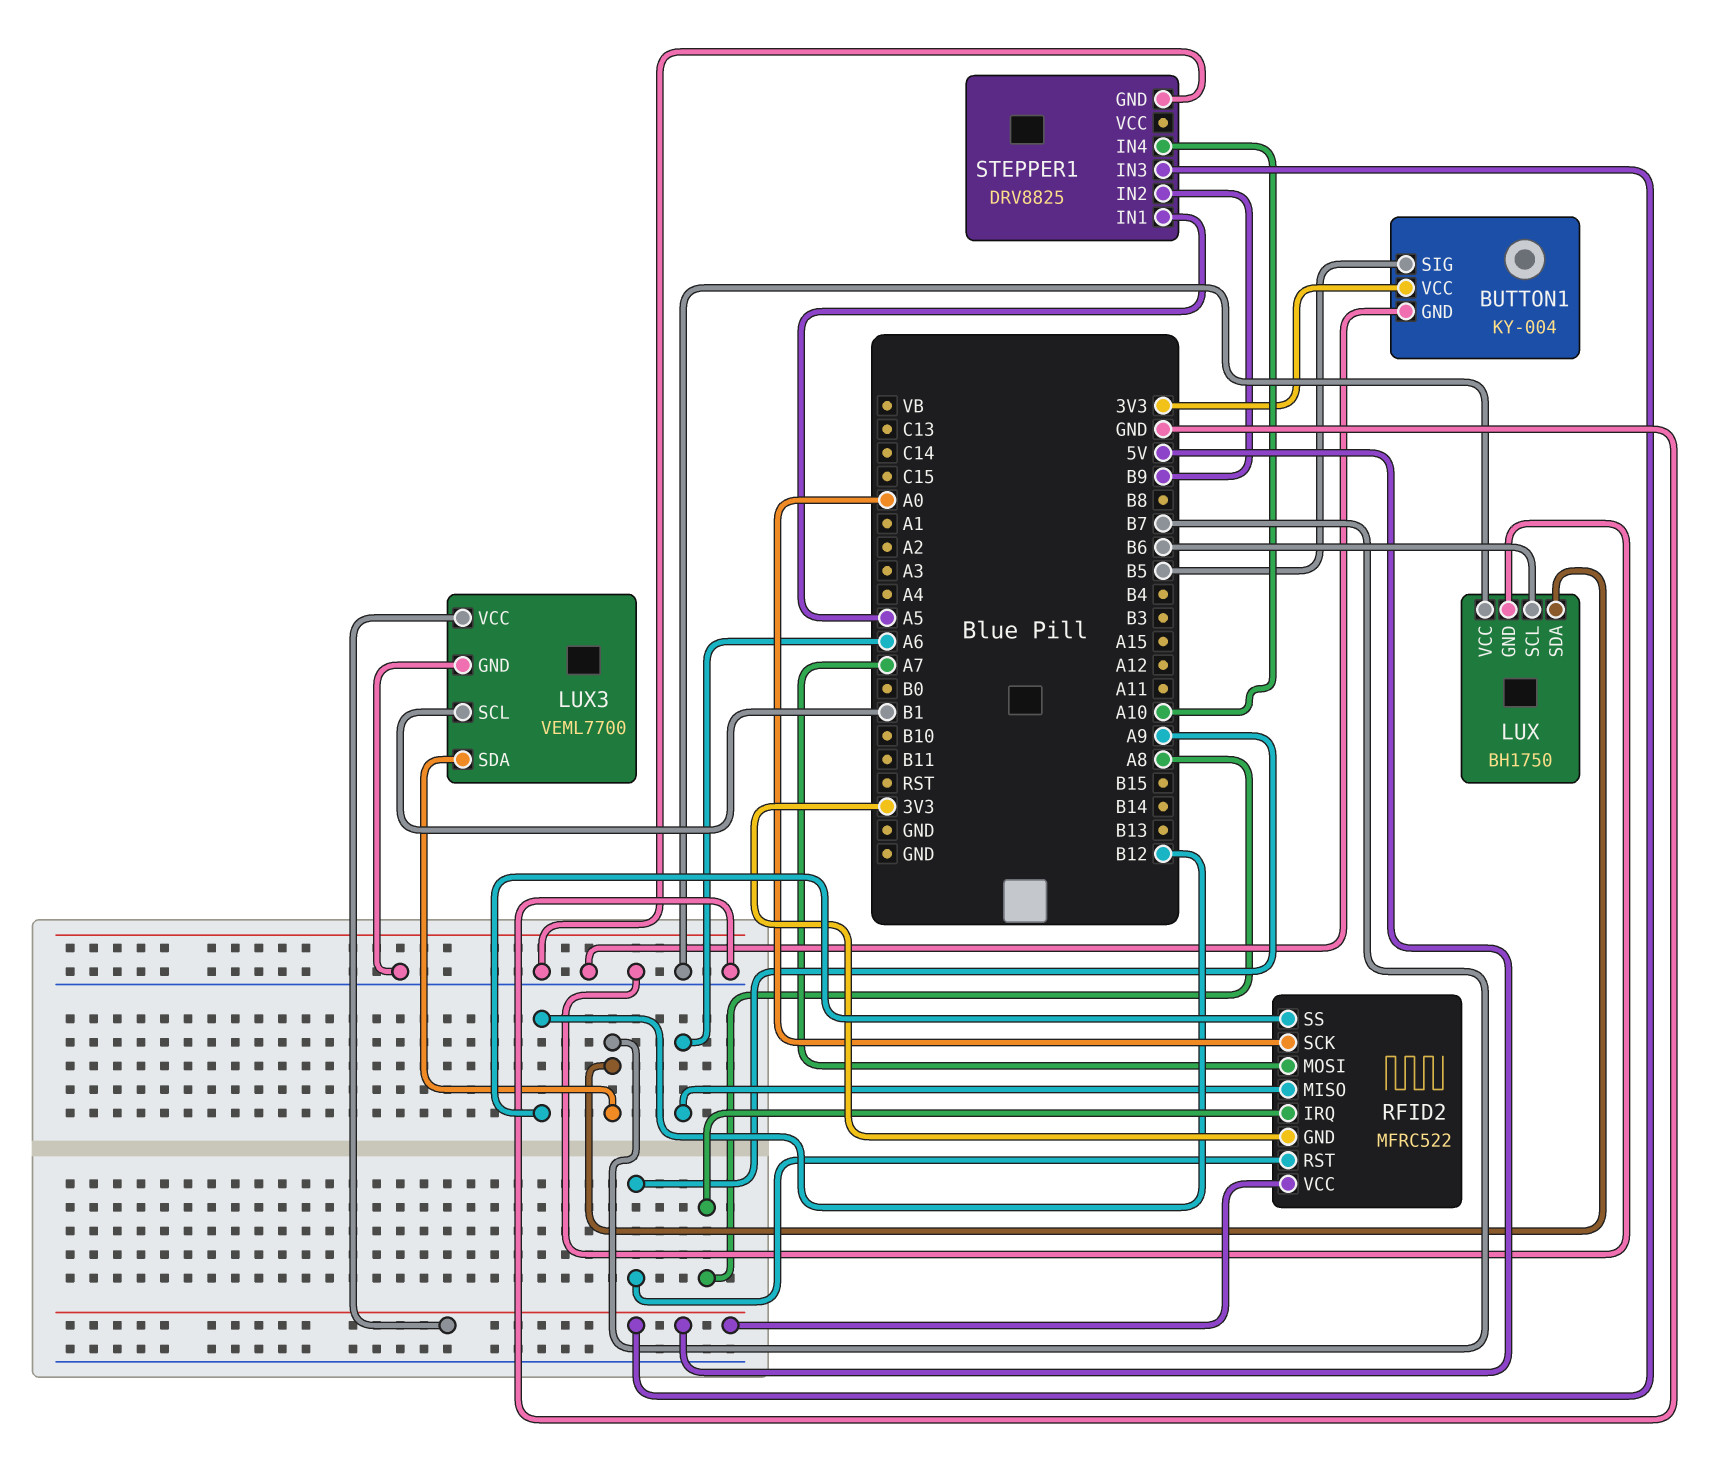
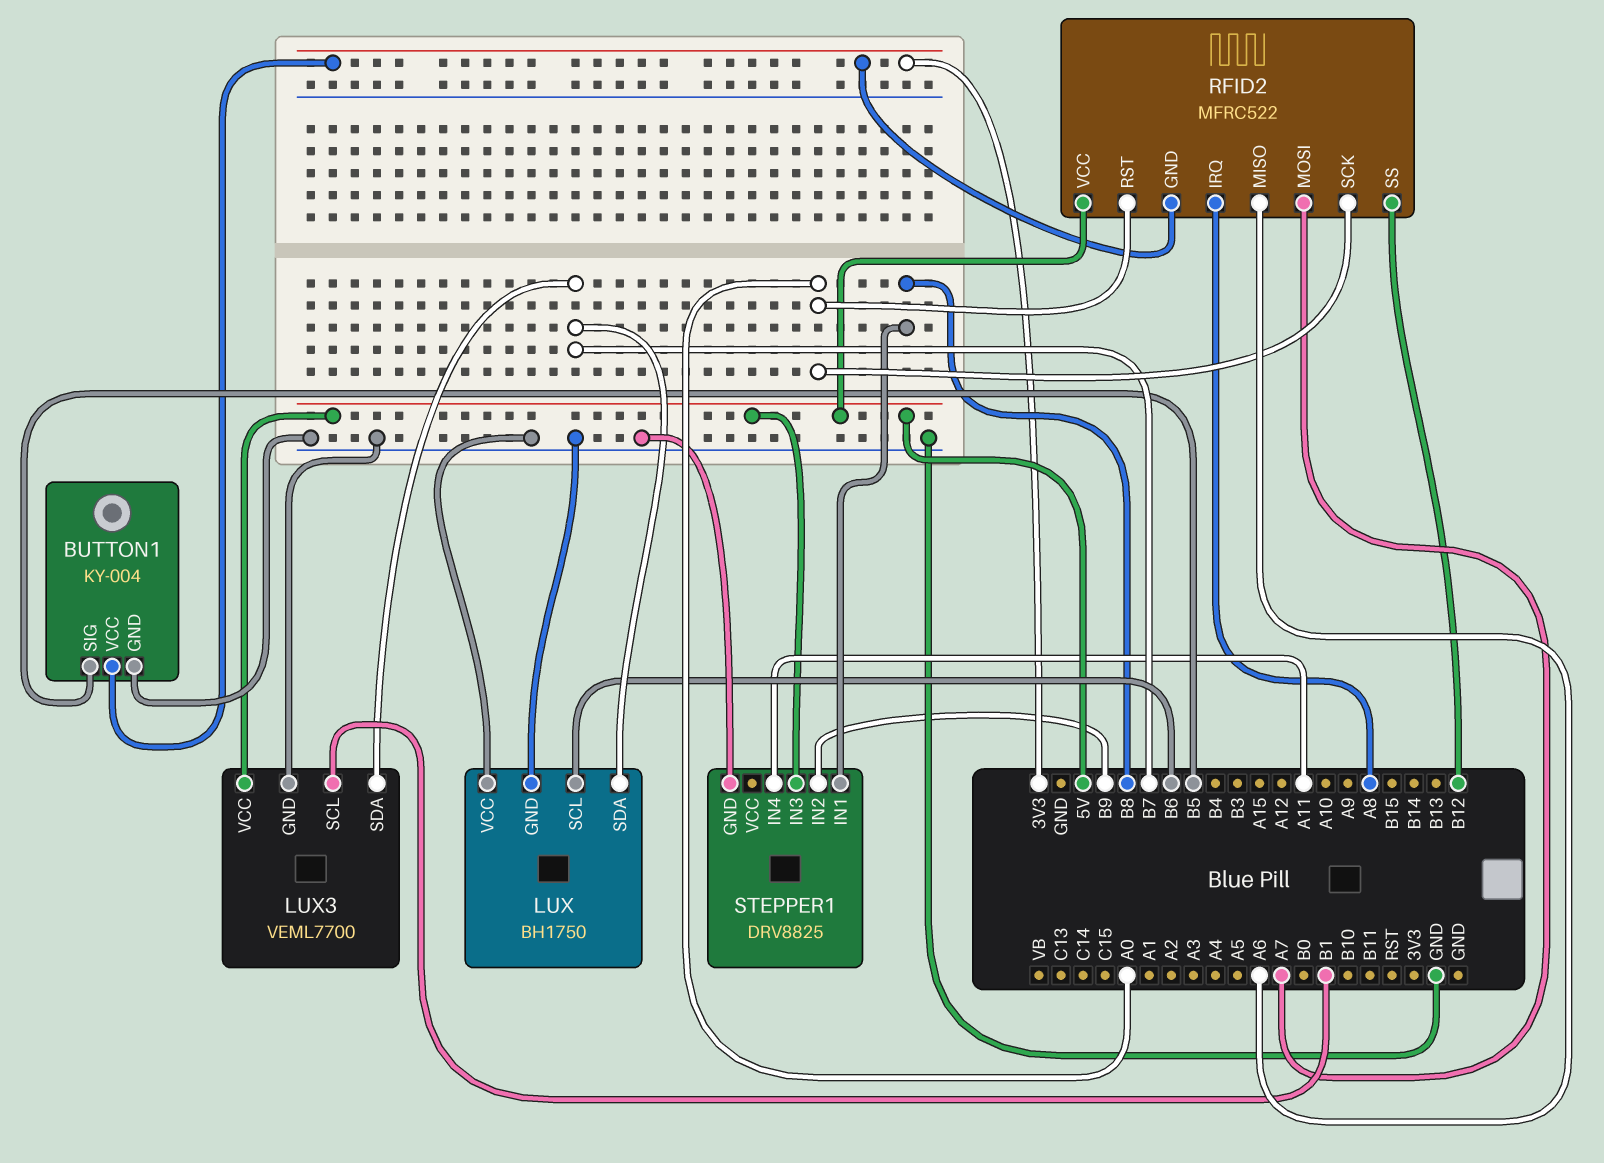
RFID2 pin RST: A9 -> A0
STEPPER1 pin IN1: A5 -> B8
STEPPER1 pin IN4: A10 -> A11

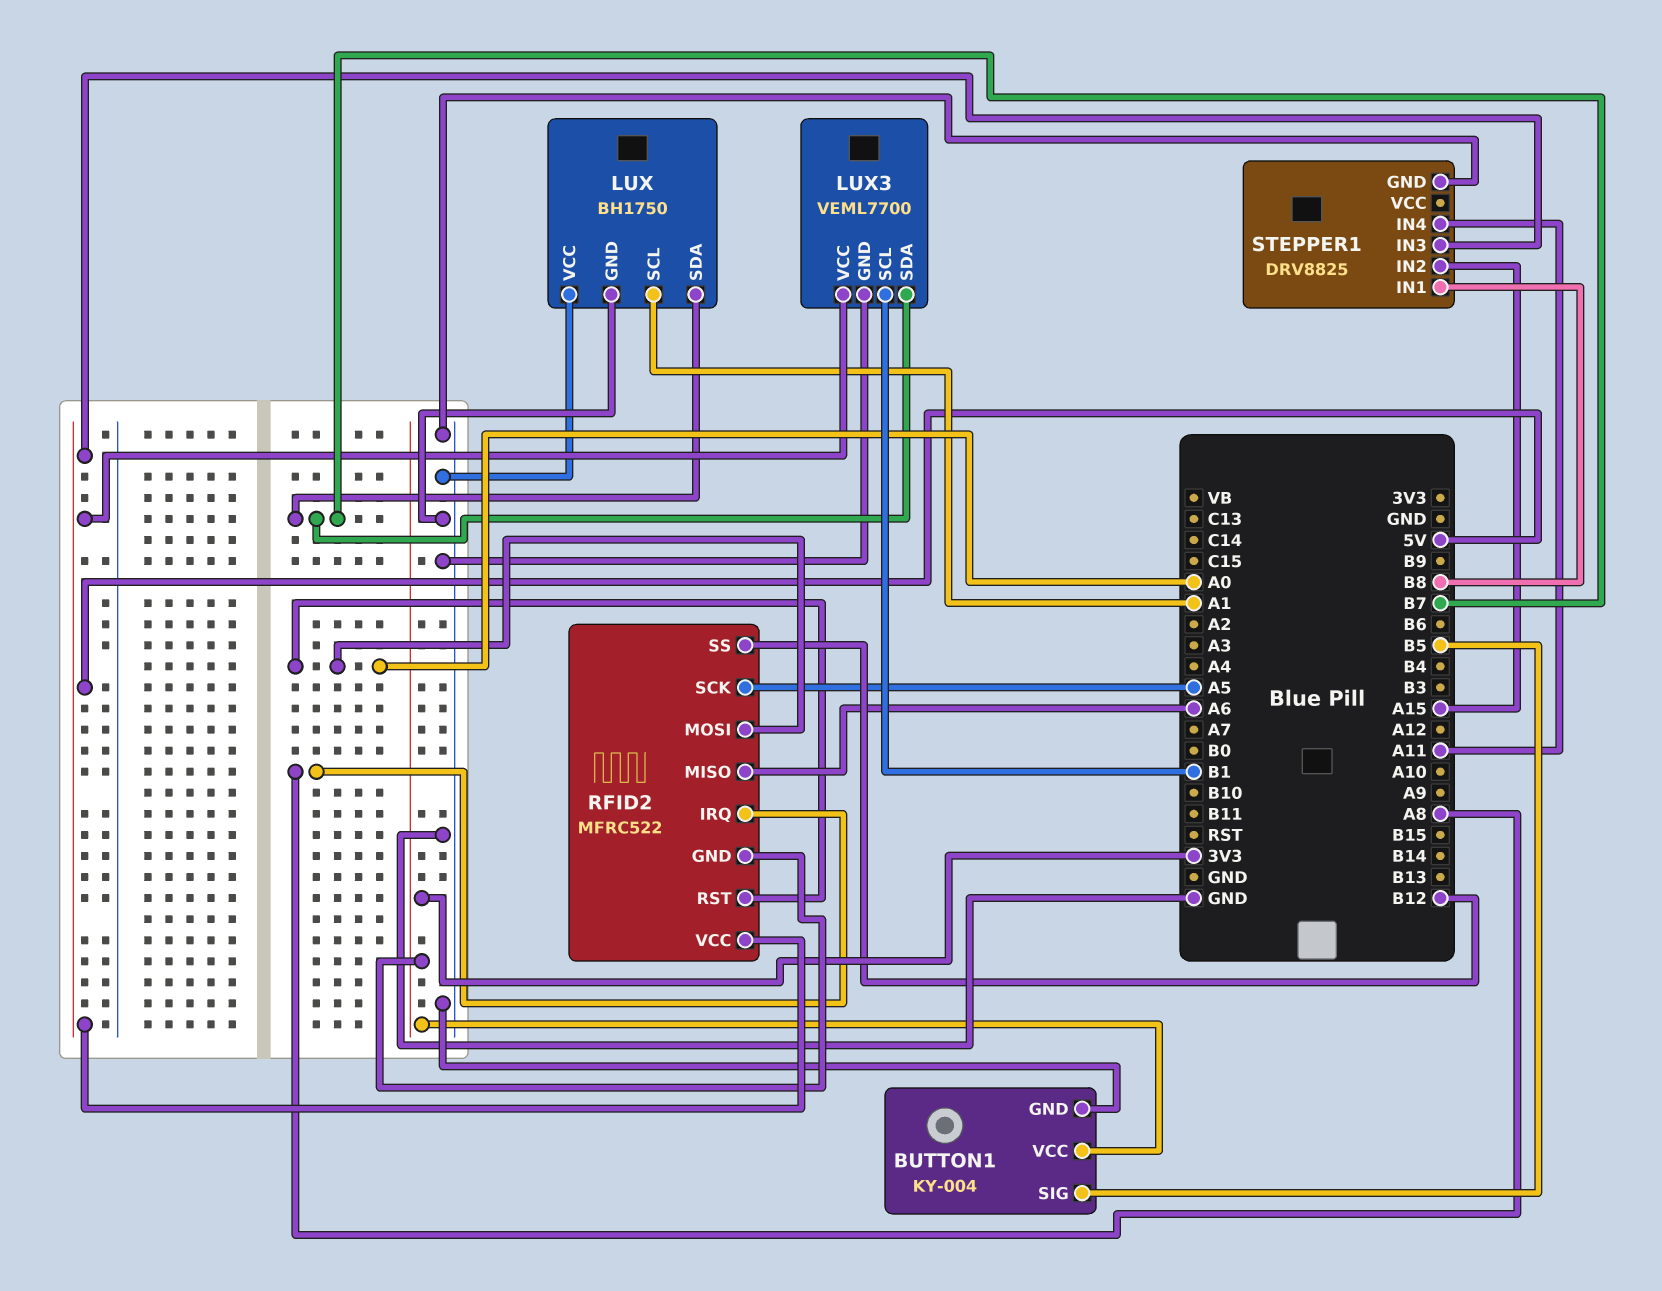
LUX pin SCL: B6 -> A1
RFID2 pin MOSI: A7 -> A0
RFID2 pin SCK: A0 -> A5
STEPPER1 pin IN2: B9 -> A15

